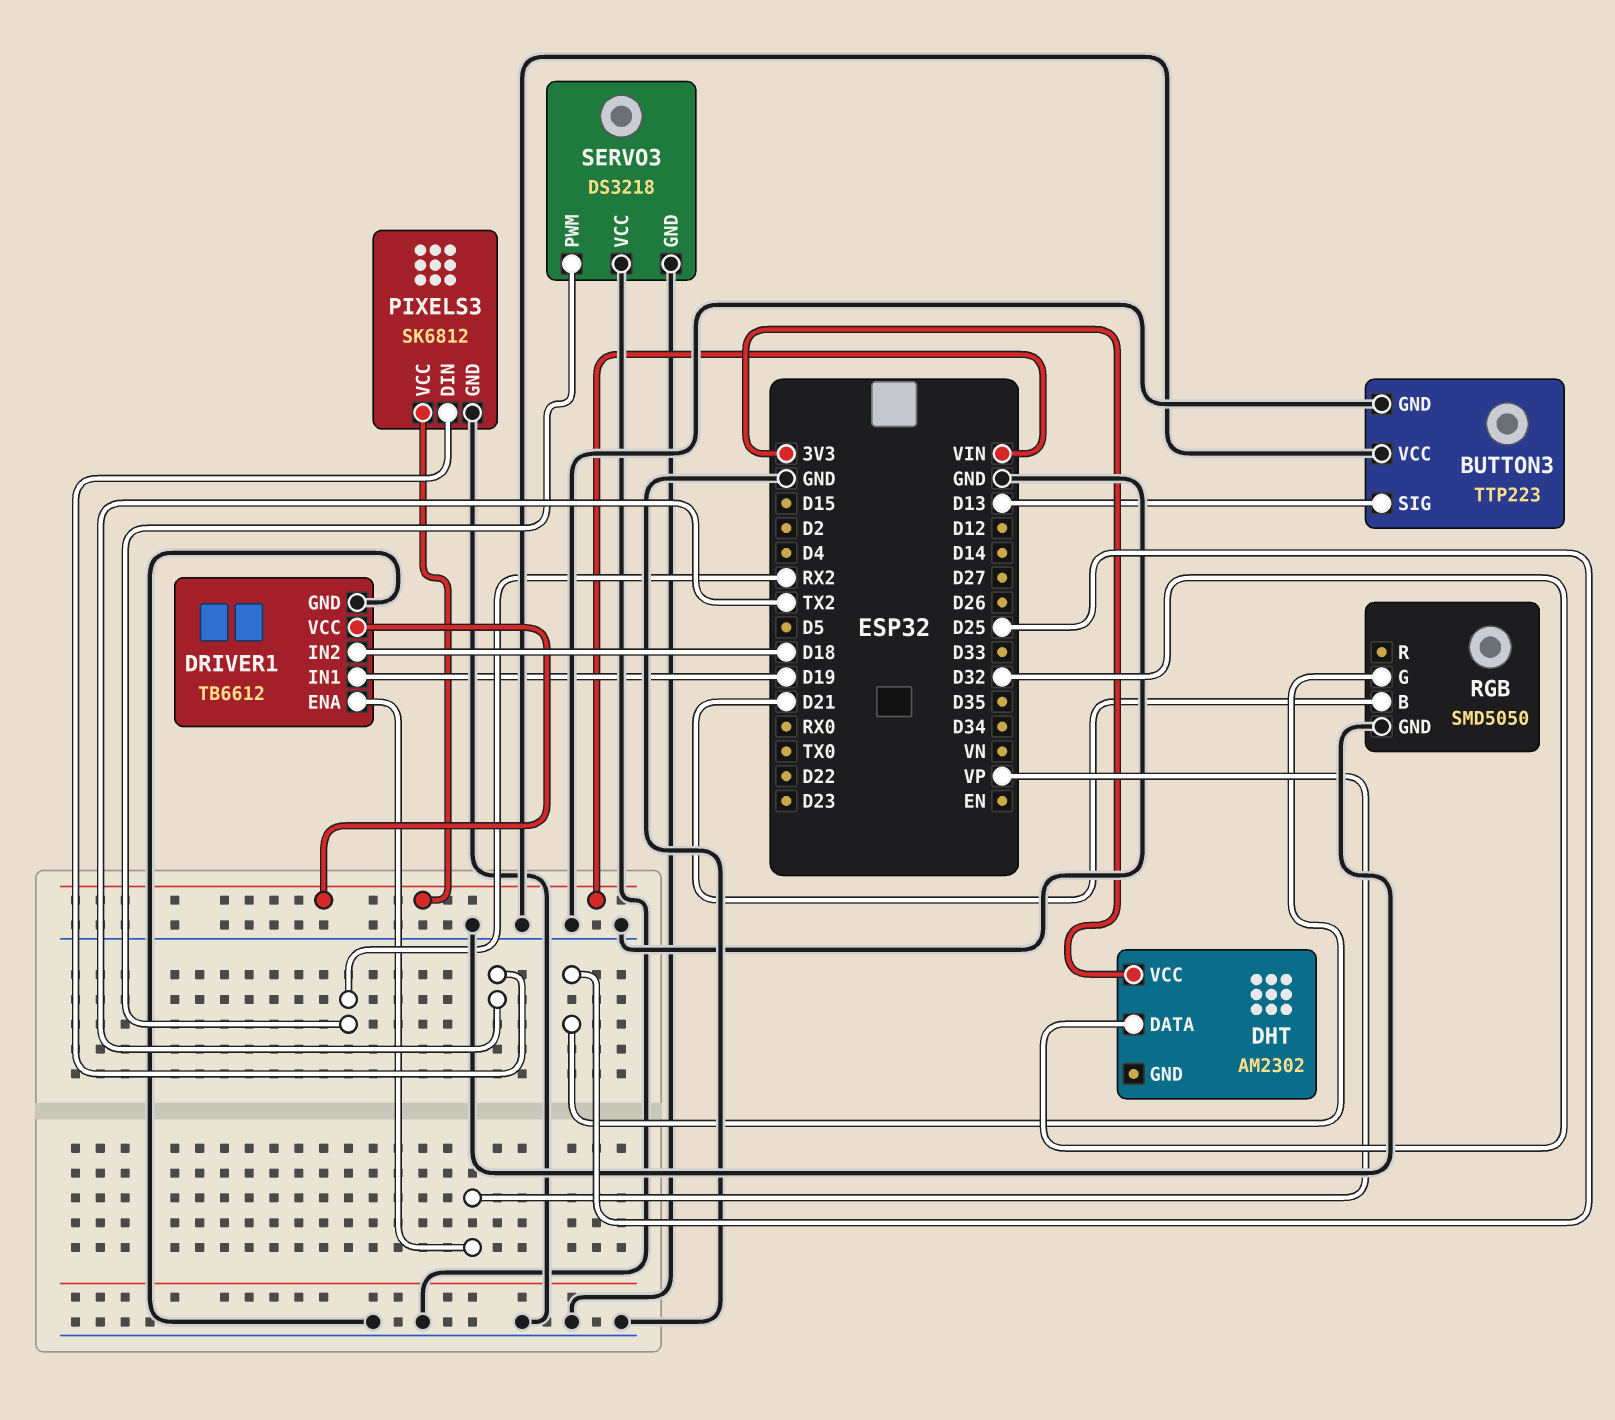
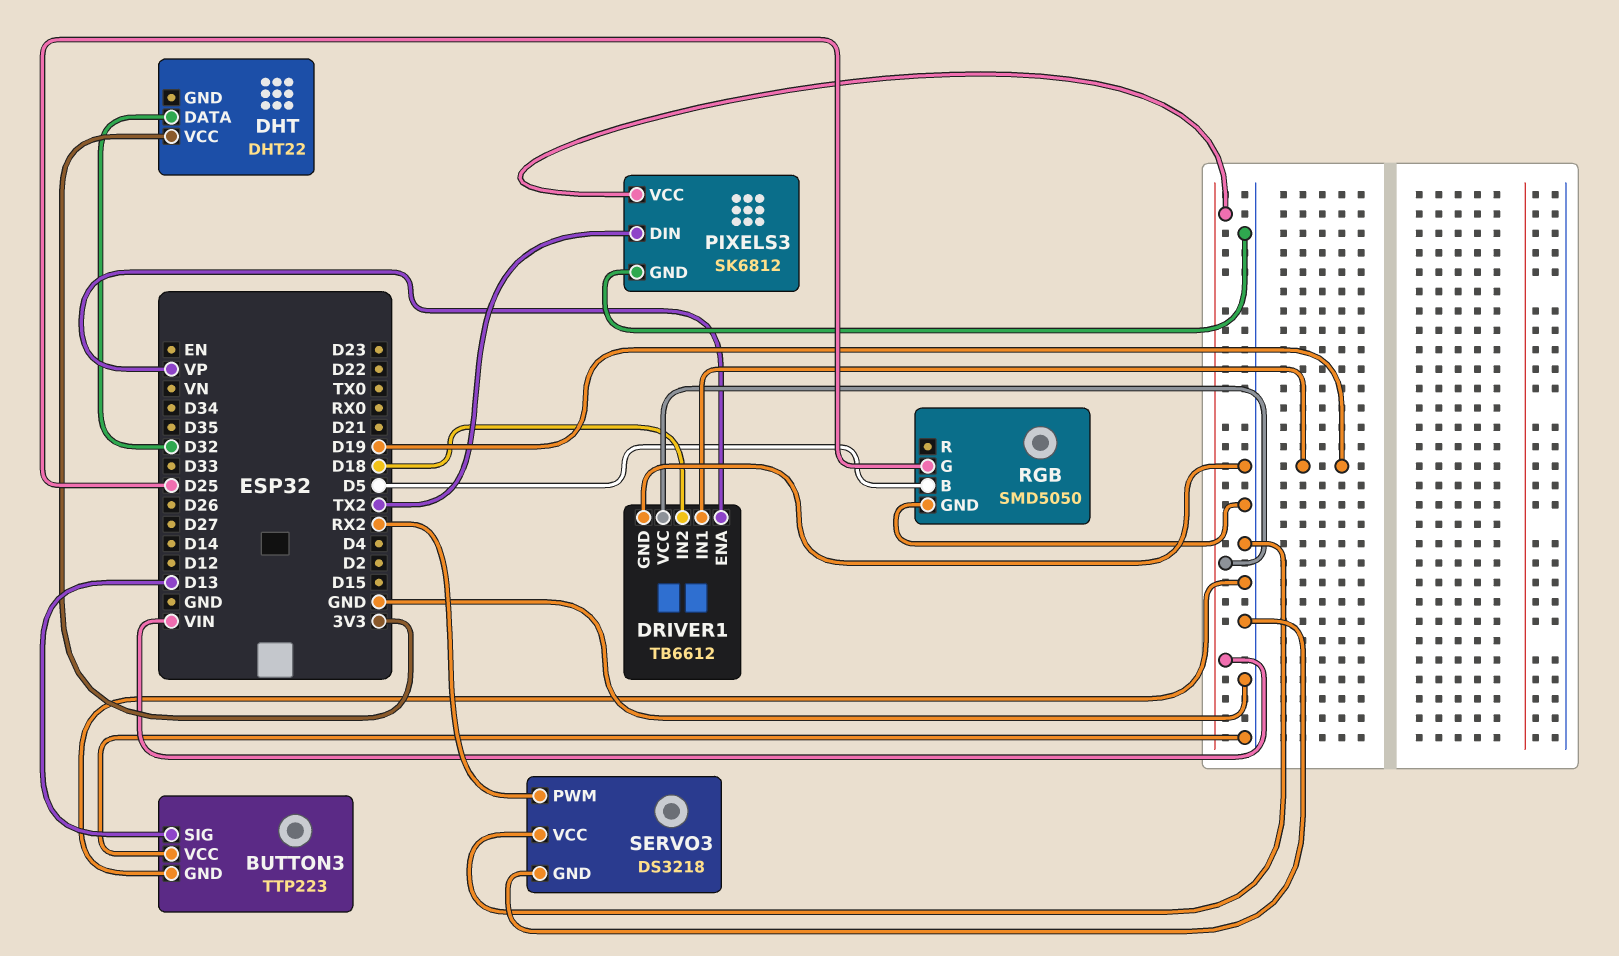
DHT: AM2302 -> DHT22
RGB pin B: D21 -> D5

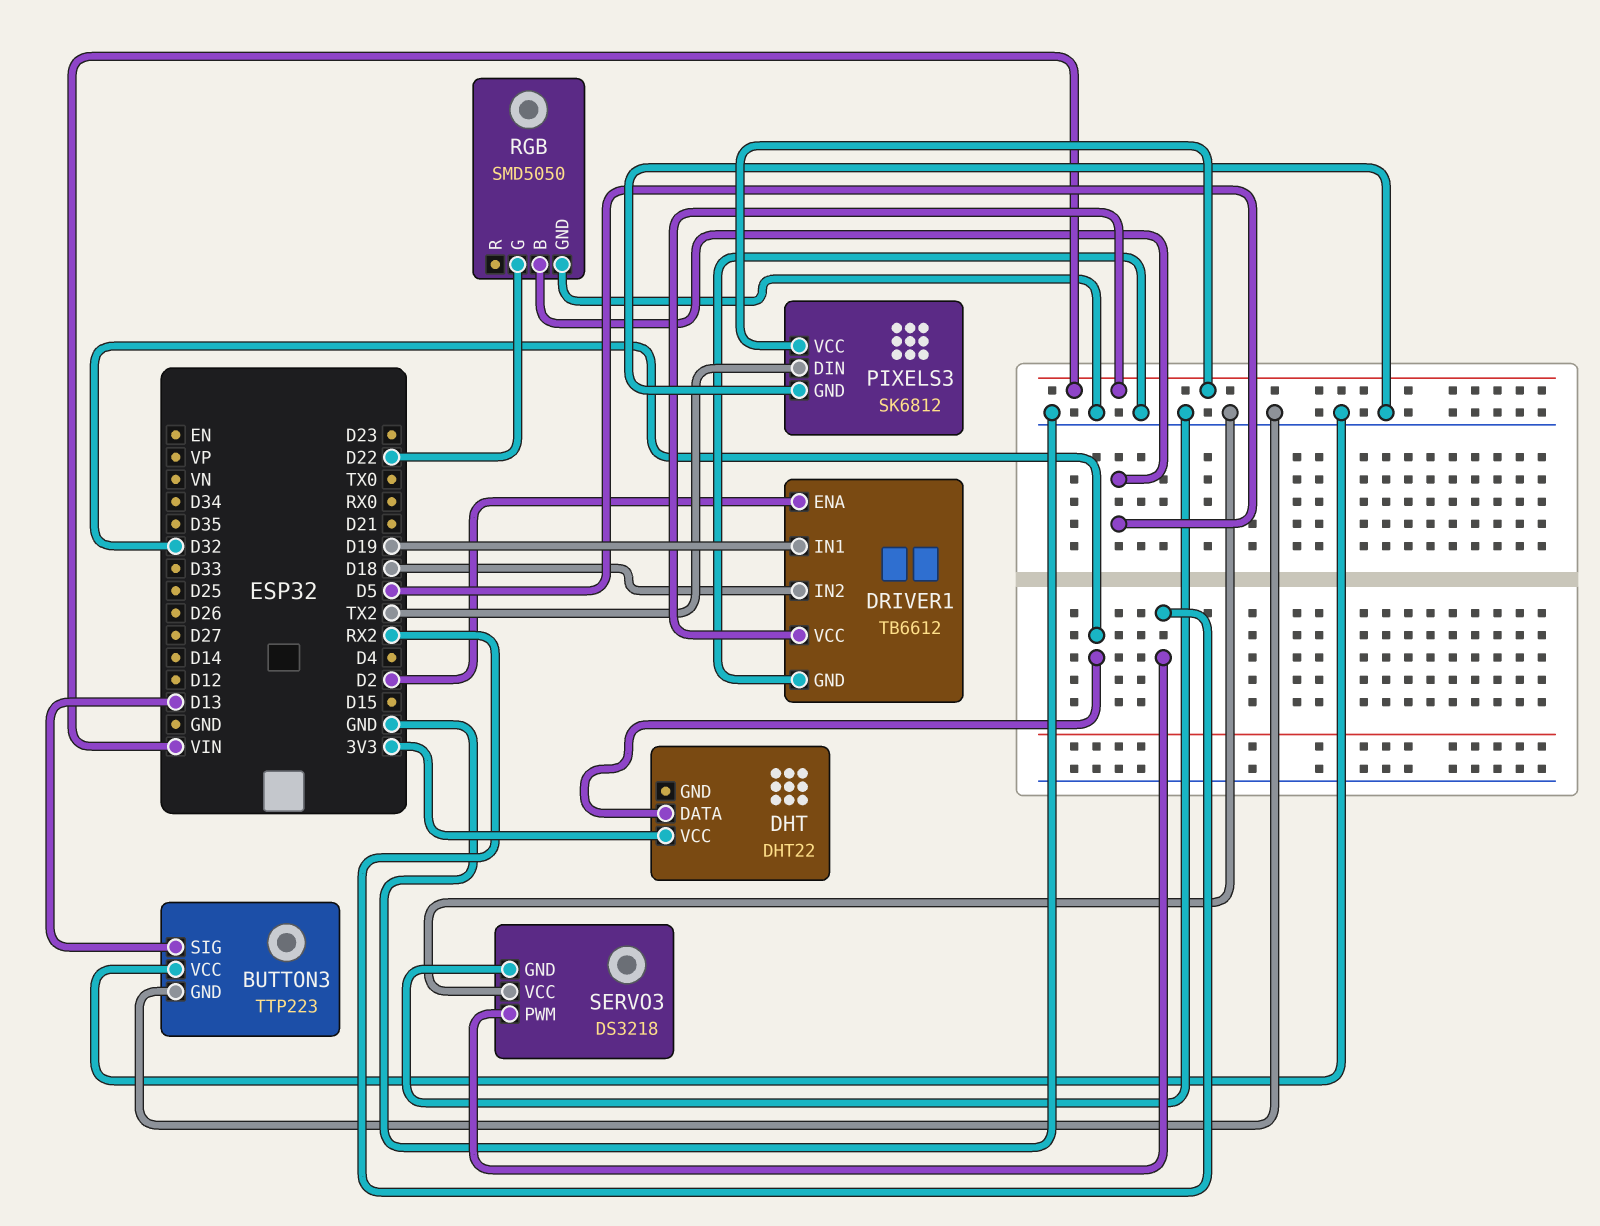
DRIVER1 pin ENA: VP -> D2
RGB pin G: D25 -> D22

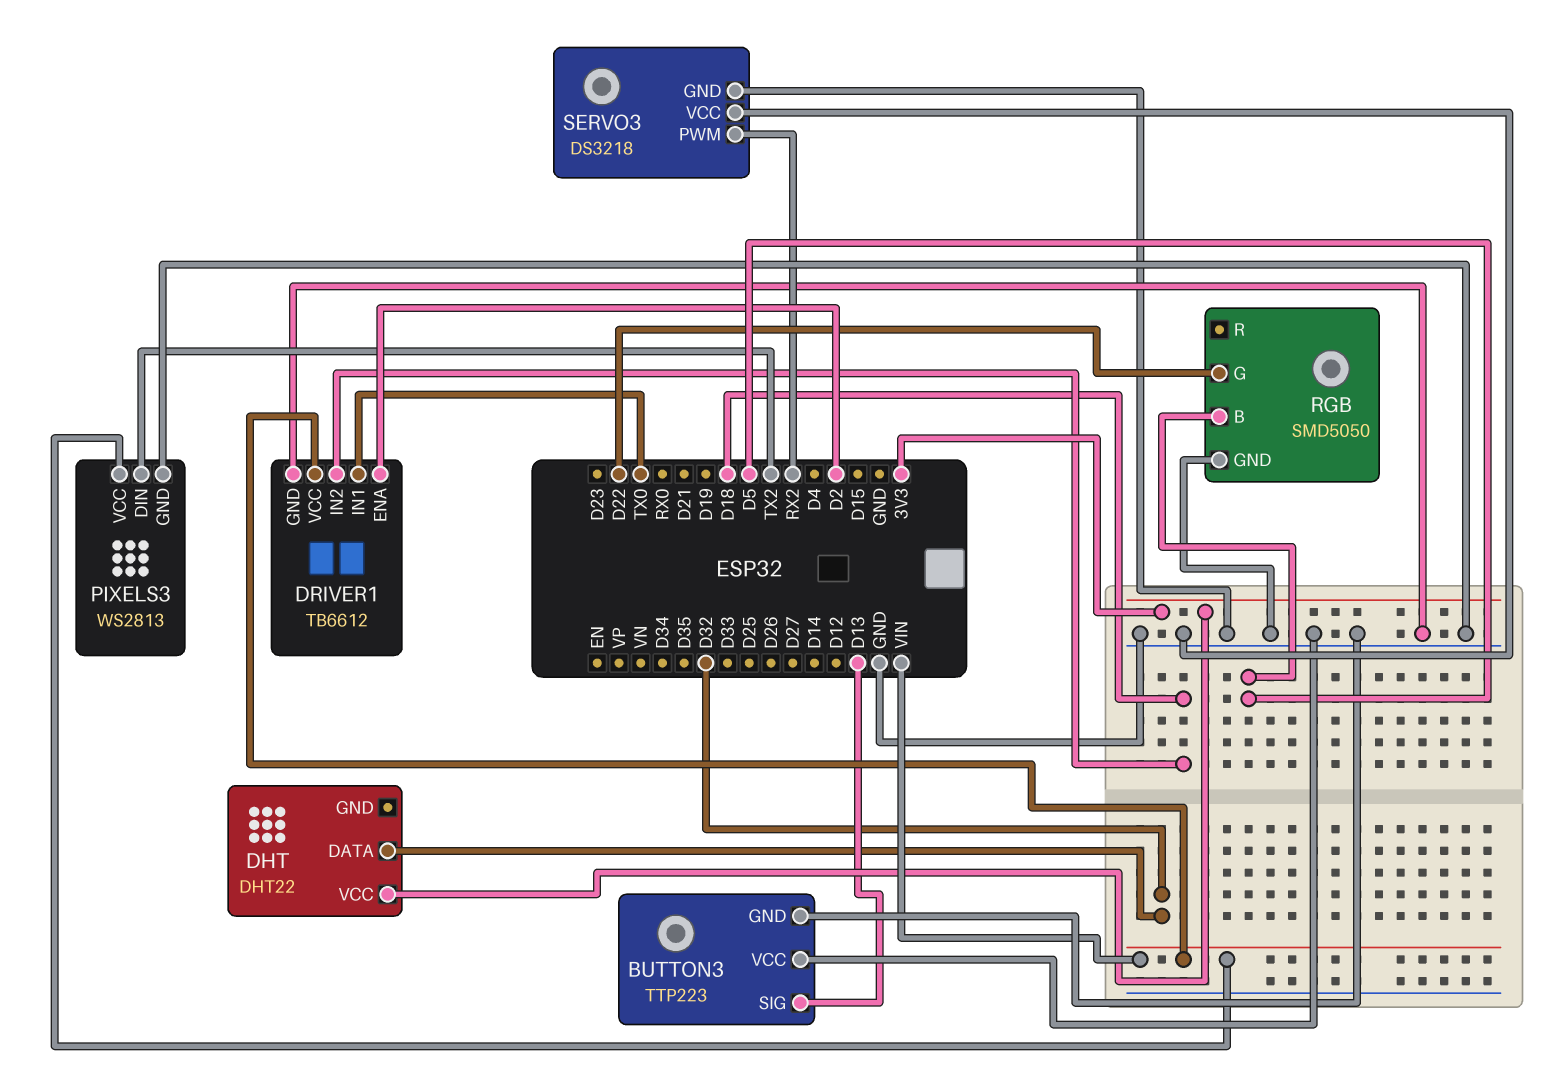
DRIVER1 pin IN1: D19 -> TX0
PIXELS3: SK6812 -> WS2813

